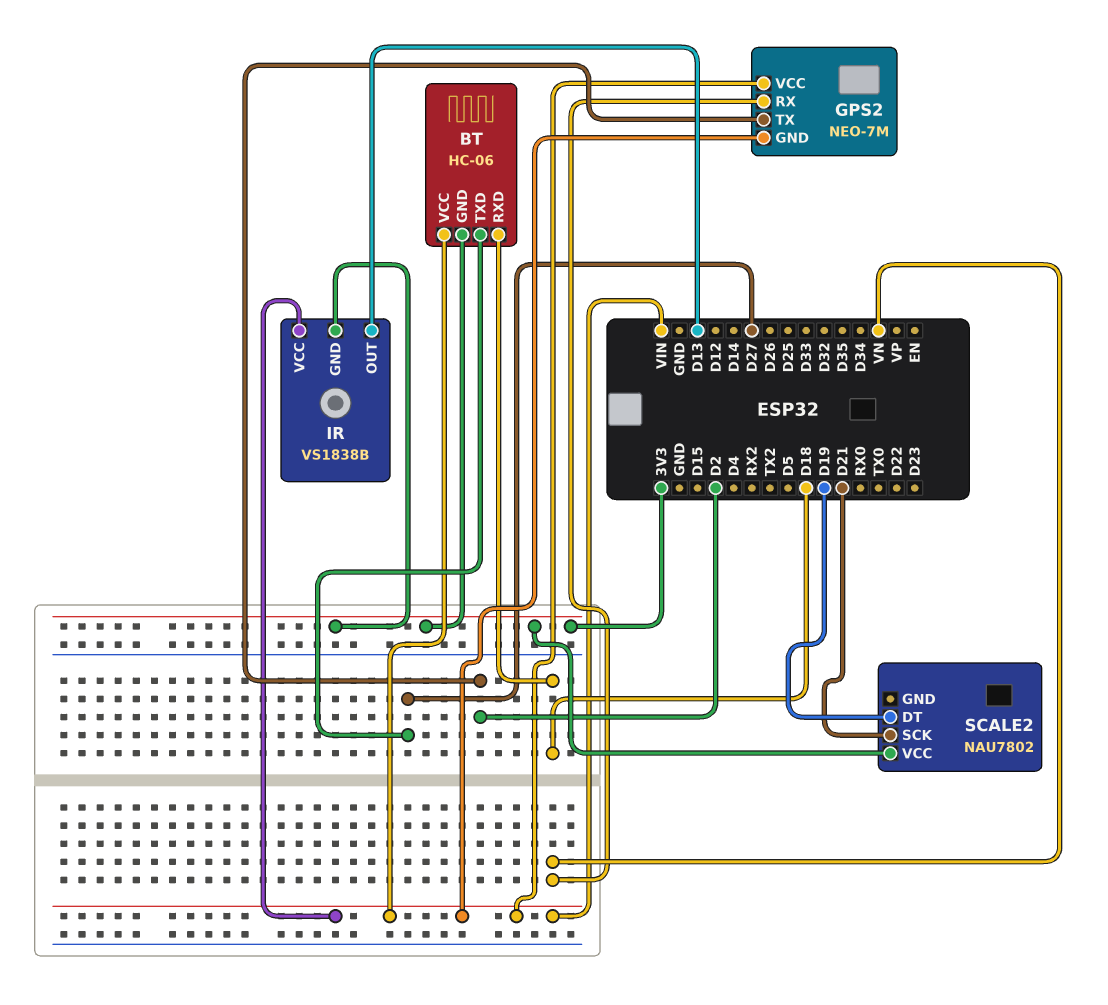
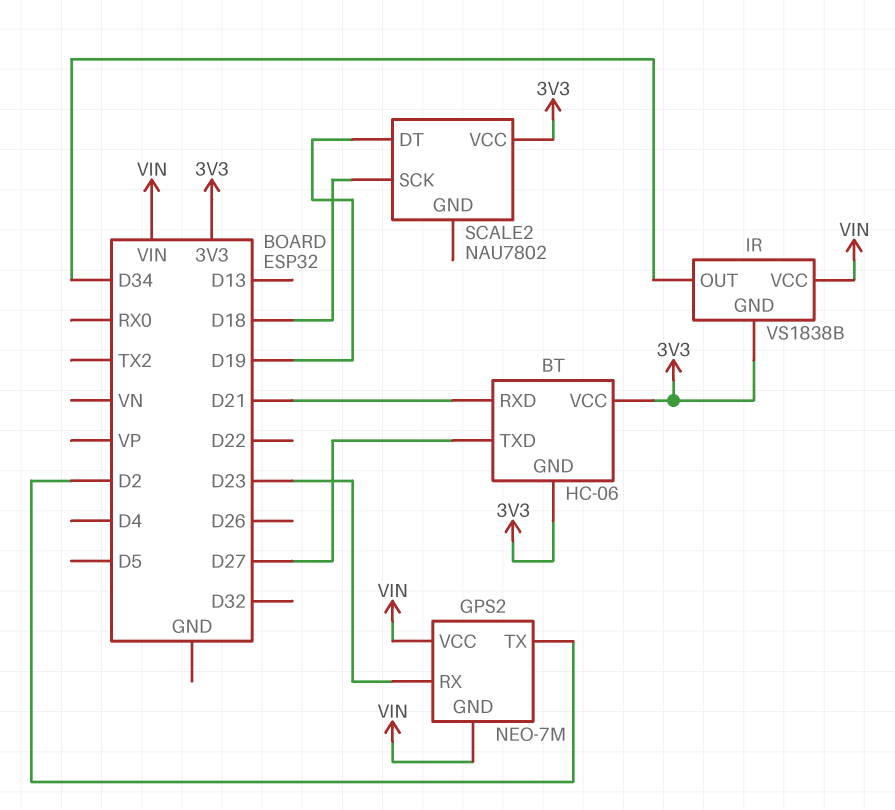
BT pin RXD: D18 -> D21
BT pin VCC: VIN -> 3V3
GPS2 pin RX: VN -> D23
IR pin OUT: D13 -> D34
SCALE2 pin SCK: D21 -> D18

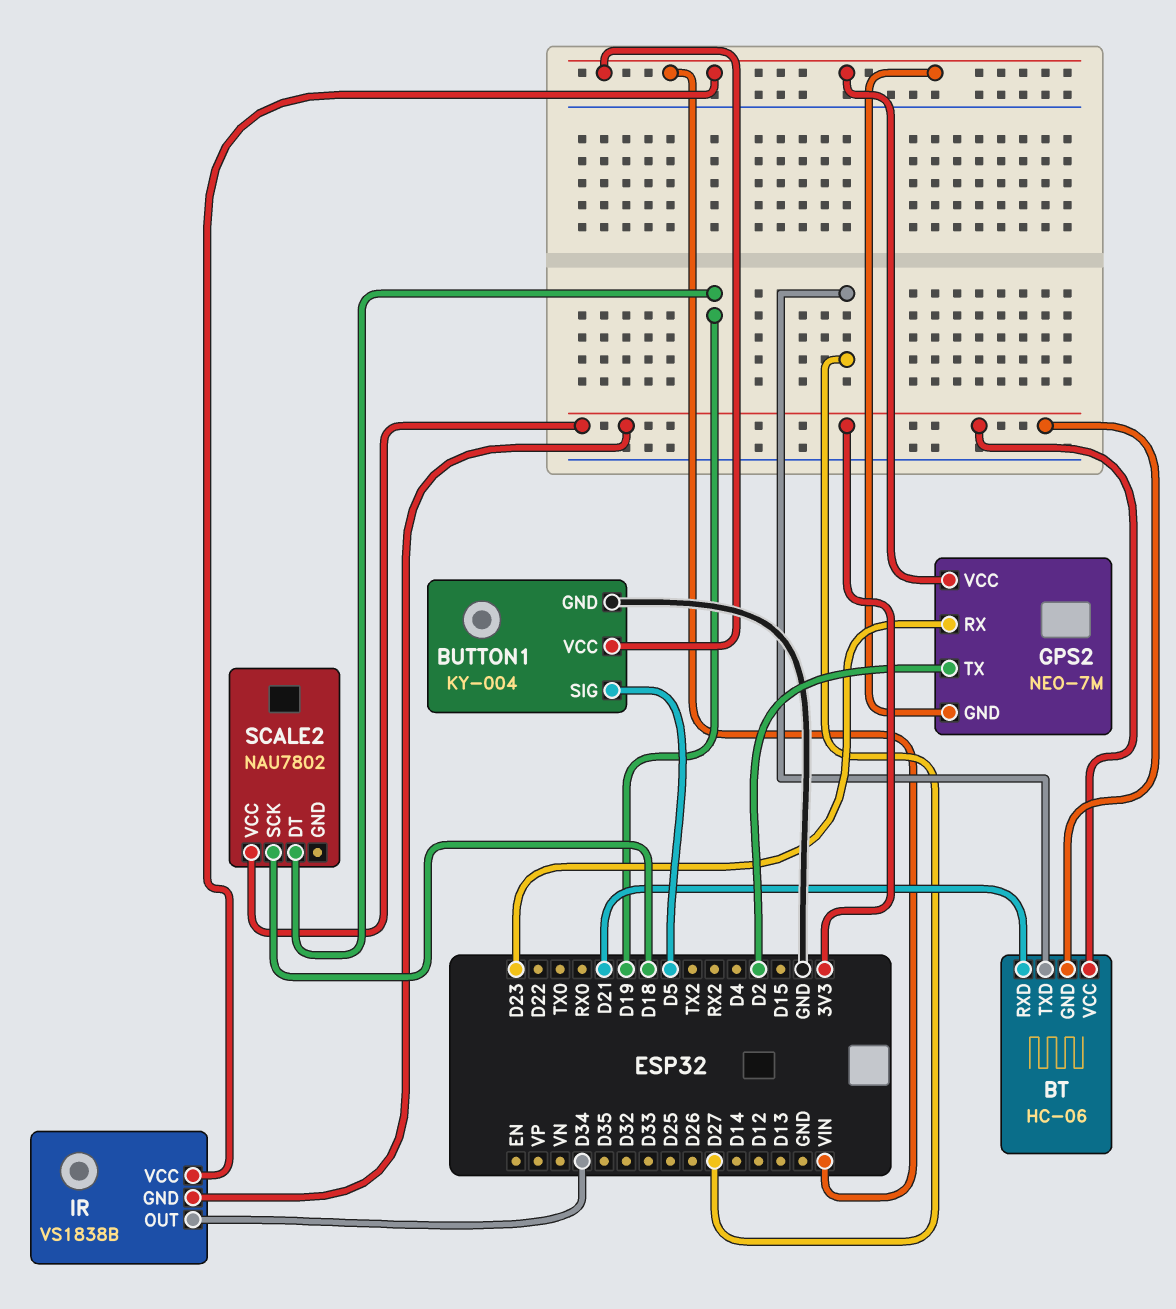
BUTTON1: none -> KY-004
BUTTON1 pin GND: none -> GND
BUTTON1 pin SIG: none -> D5
BUTTON1 pin VCC: none -> VIN

